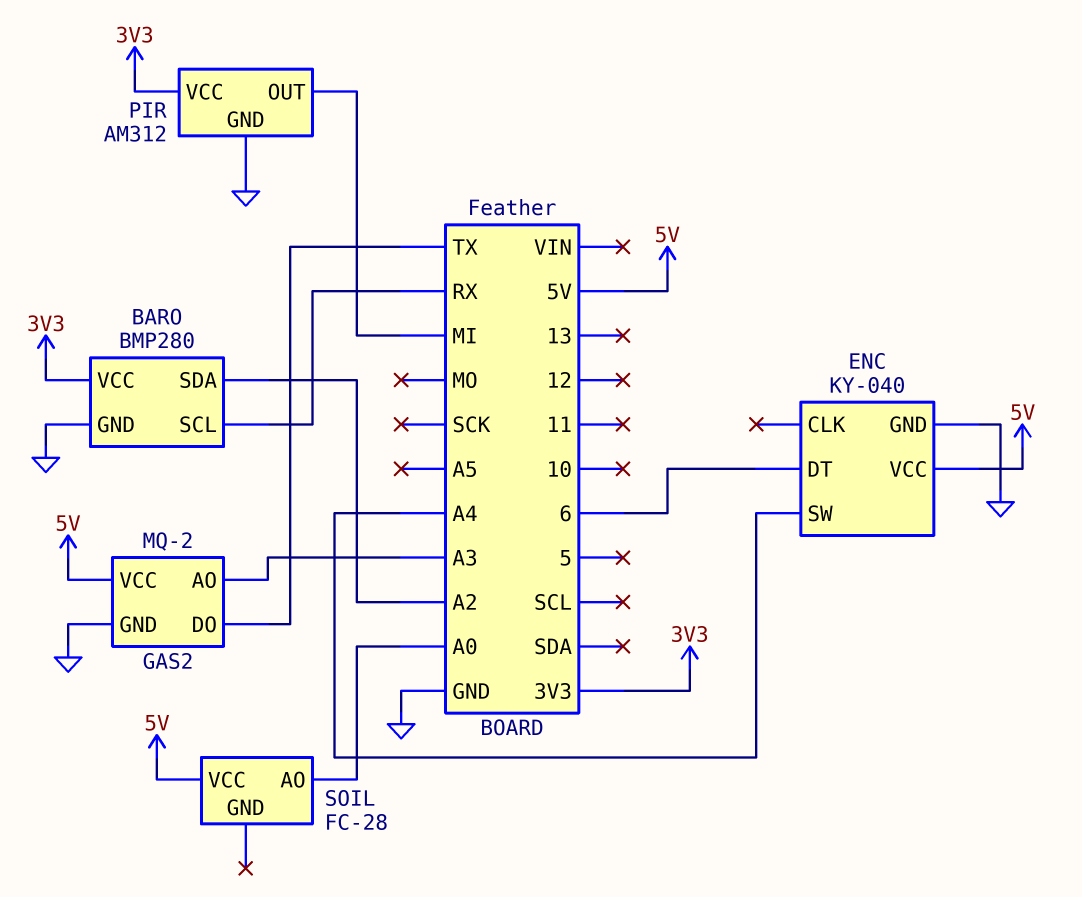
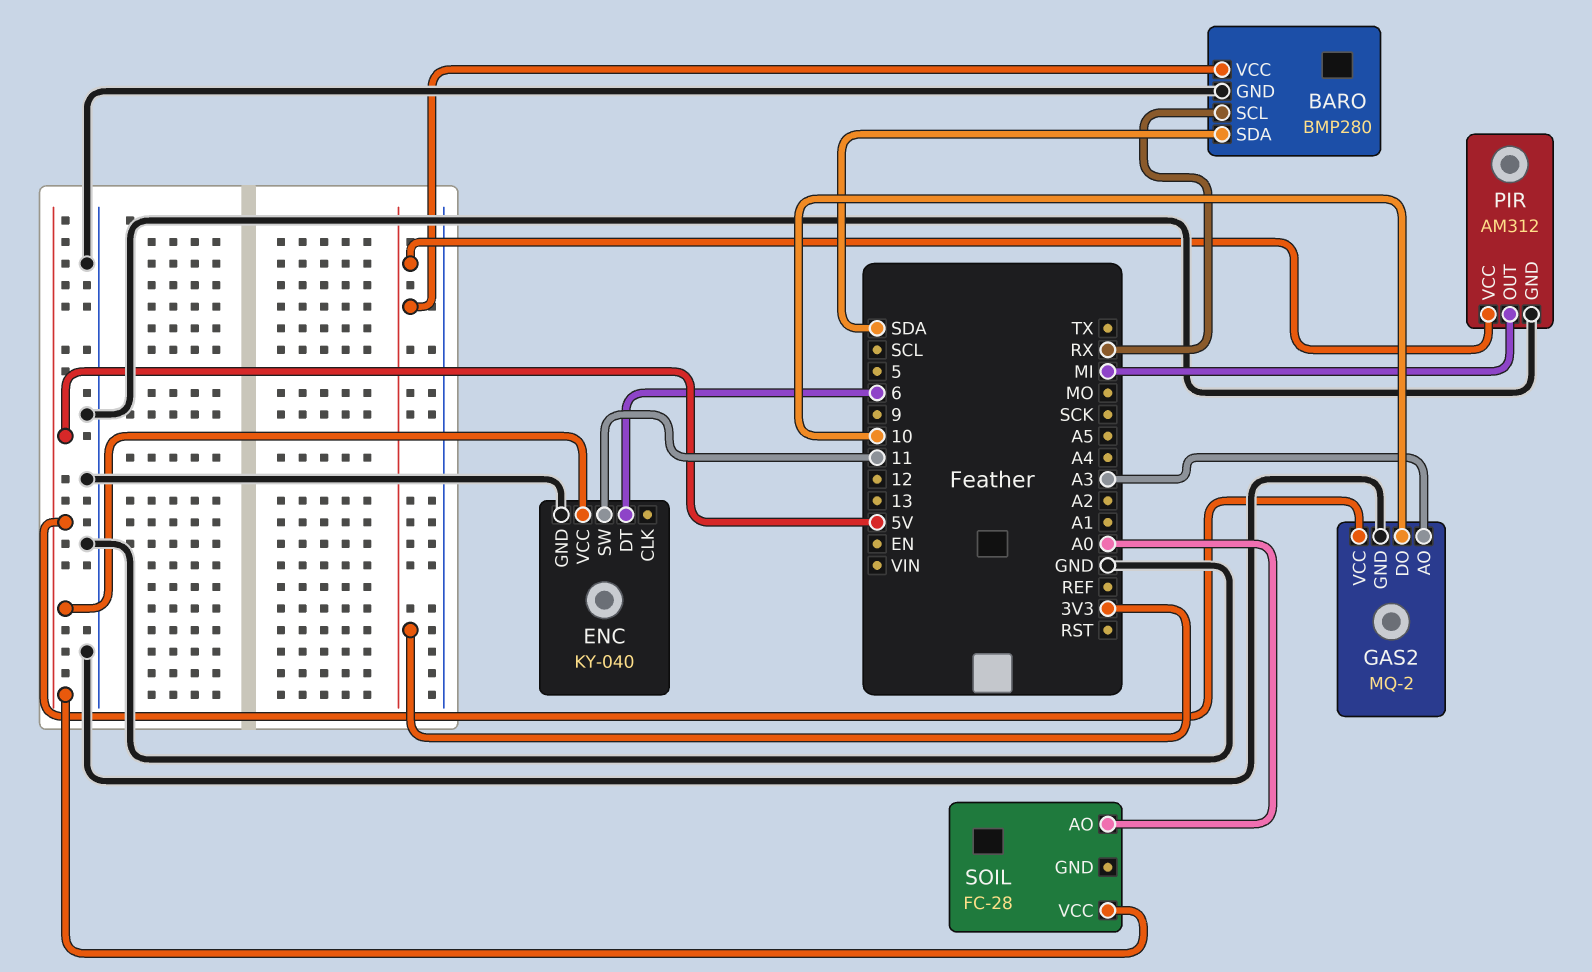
BARO pin SDA: A2 -> SDA
ENC pin SW: A4 -> 11
GAS2 pin DO: TX -> 10

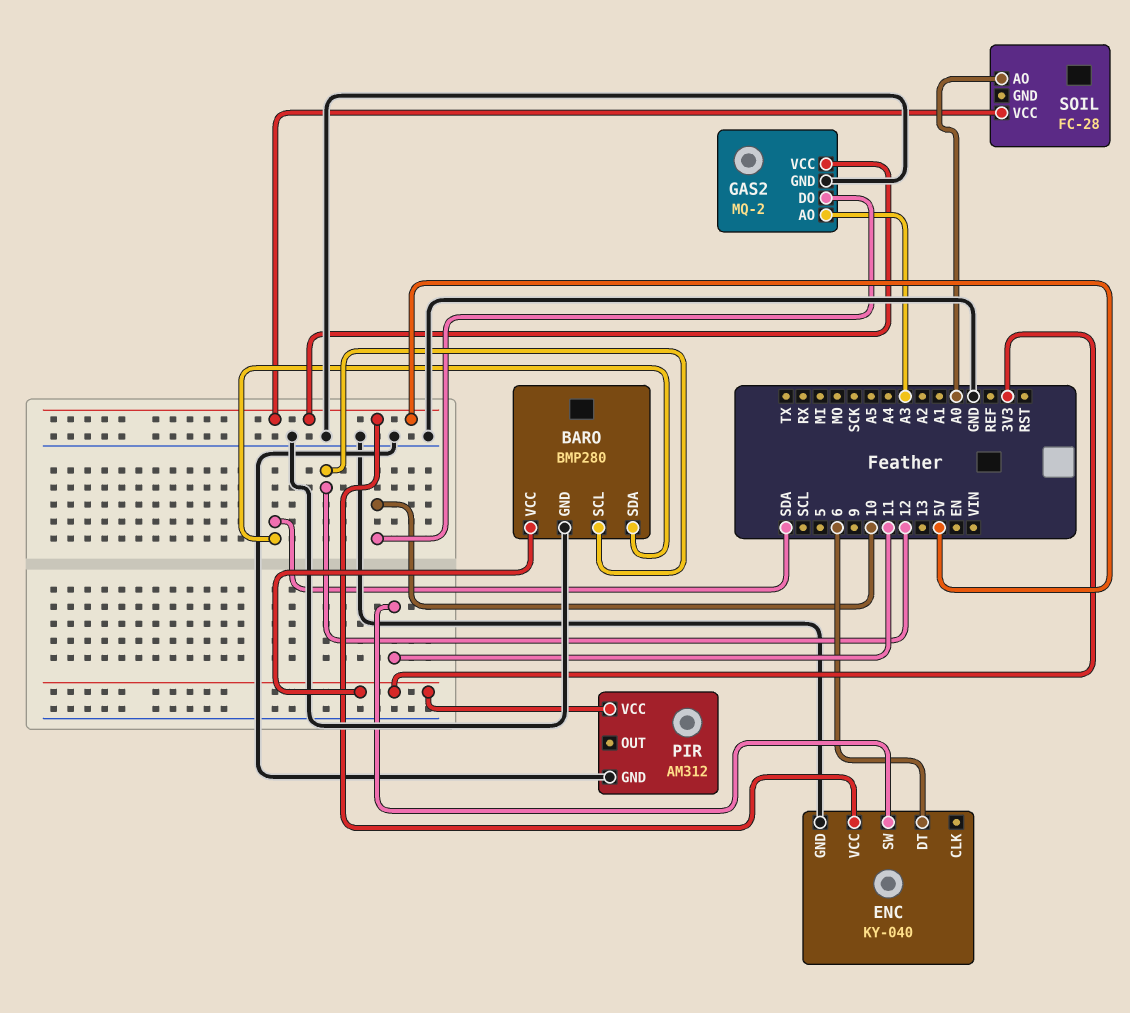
BARO pin SCL: RX -> 12
PIR pin OUT: MI -> none

